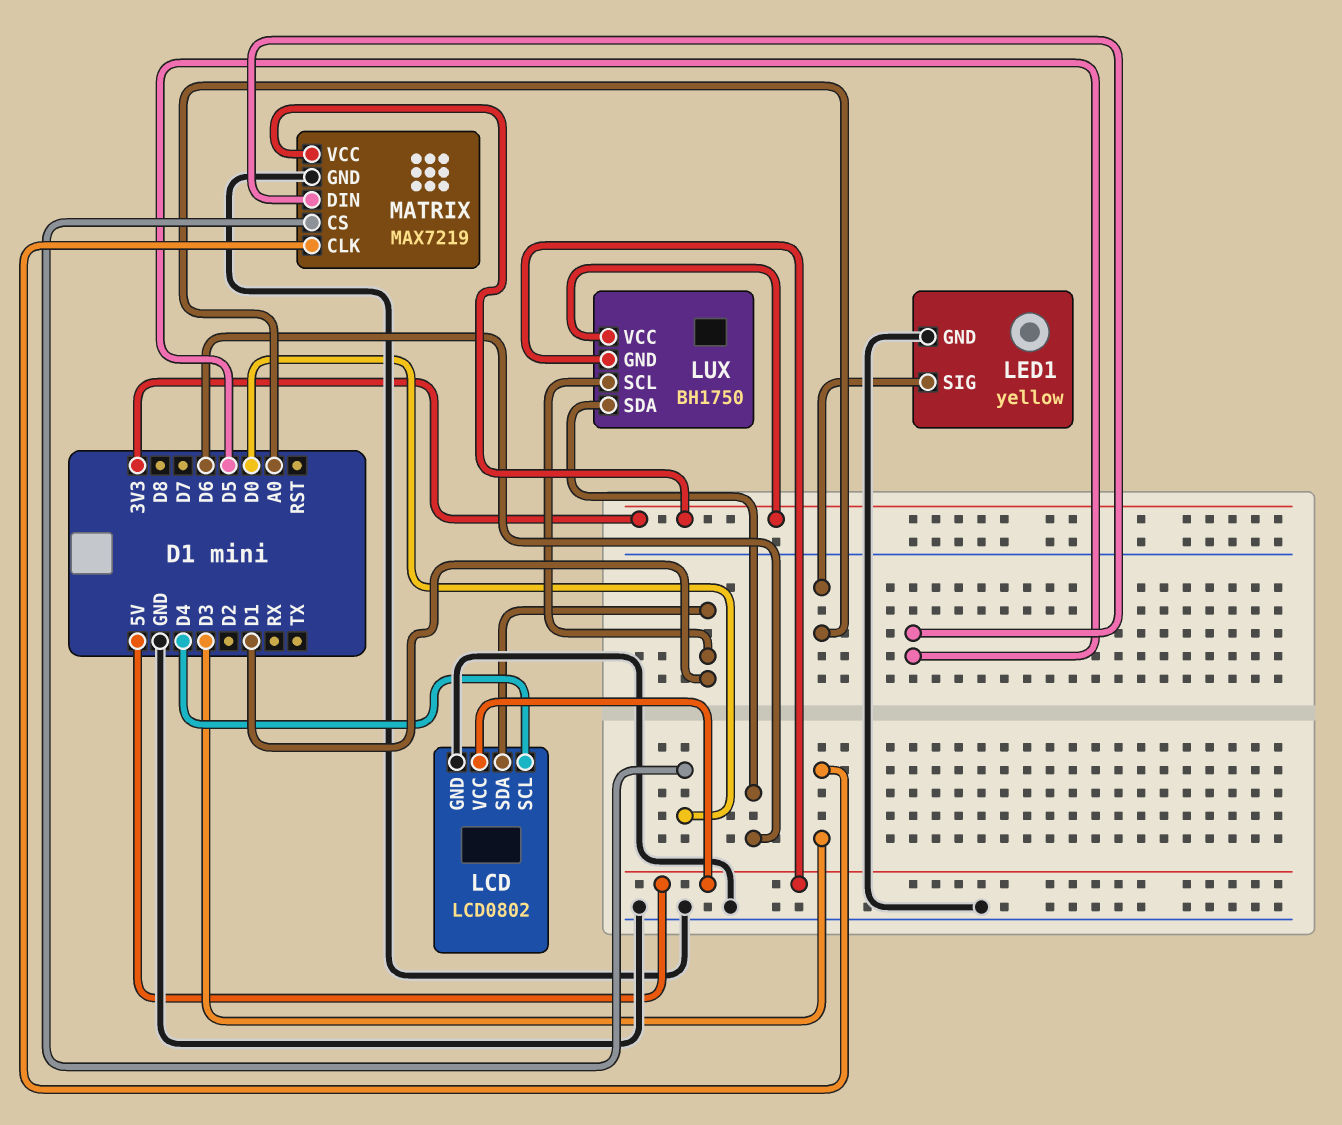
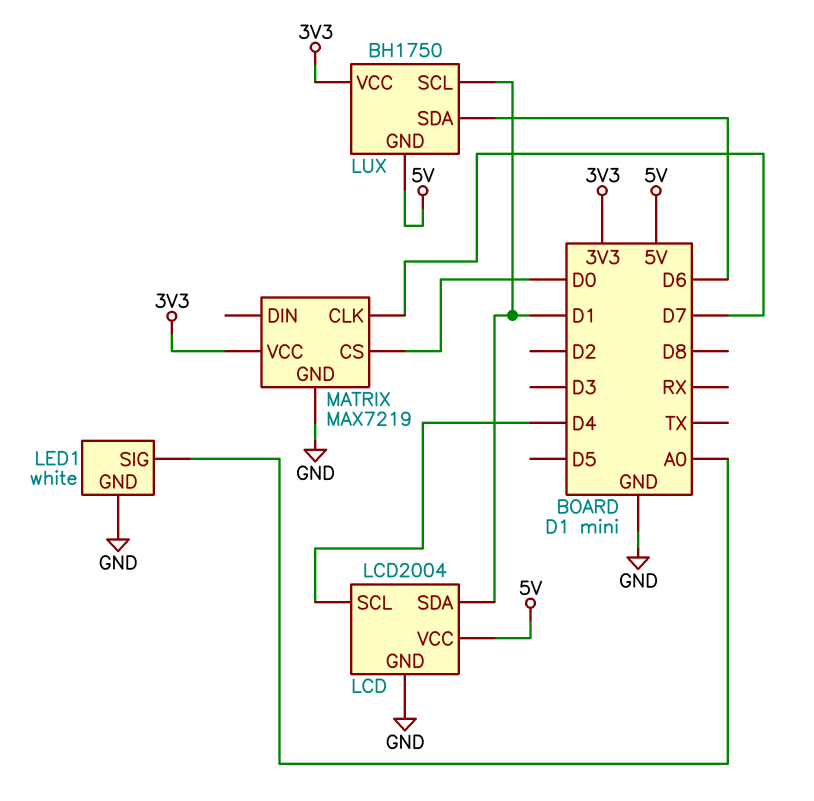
LCD: LCD0802 -> LCD2004
LED1: yellow -> white
MATRIX pin CLK: D3 -> D7
MATRIX pin DIN: D5 -> none

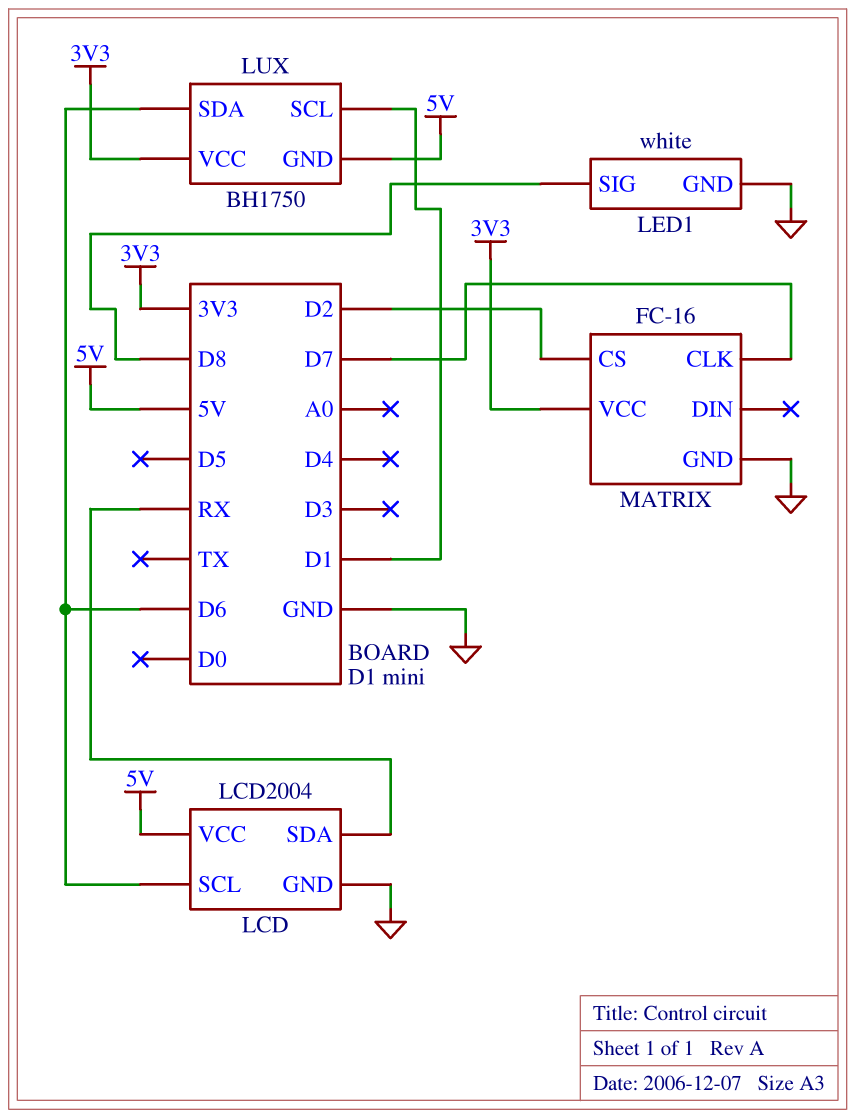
LCD pin SCL: D4 -> D6
LCD pin SDA: D1 -> RX
LED1 pin SIG: A0 -> D8
MATRIX: MAX7219 -> FC-16
MATRIX pin CS: D0 -> D2

